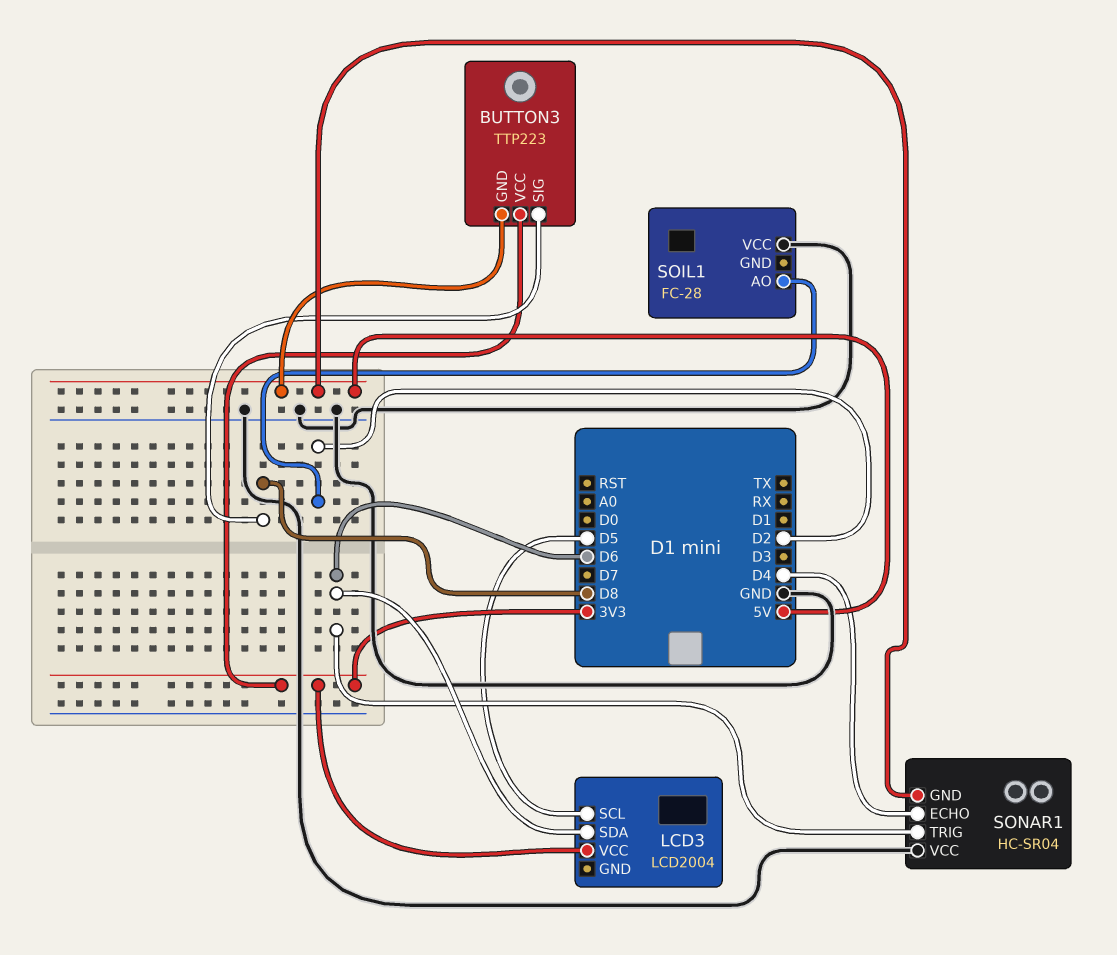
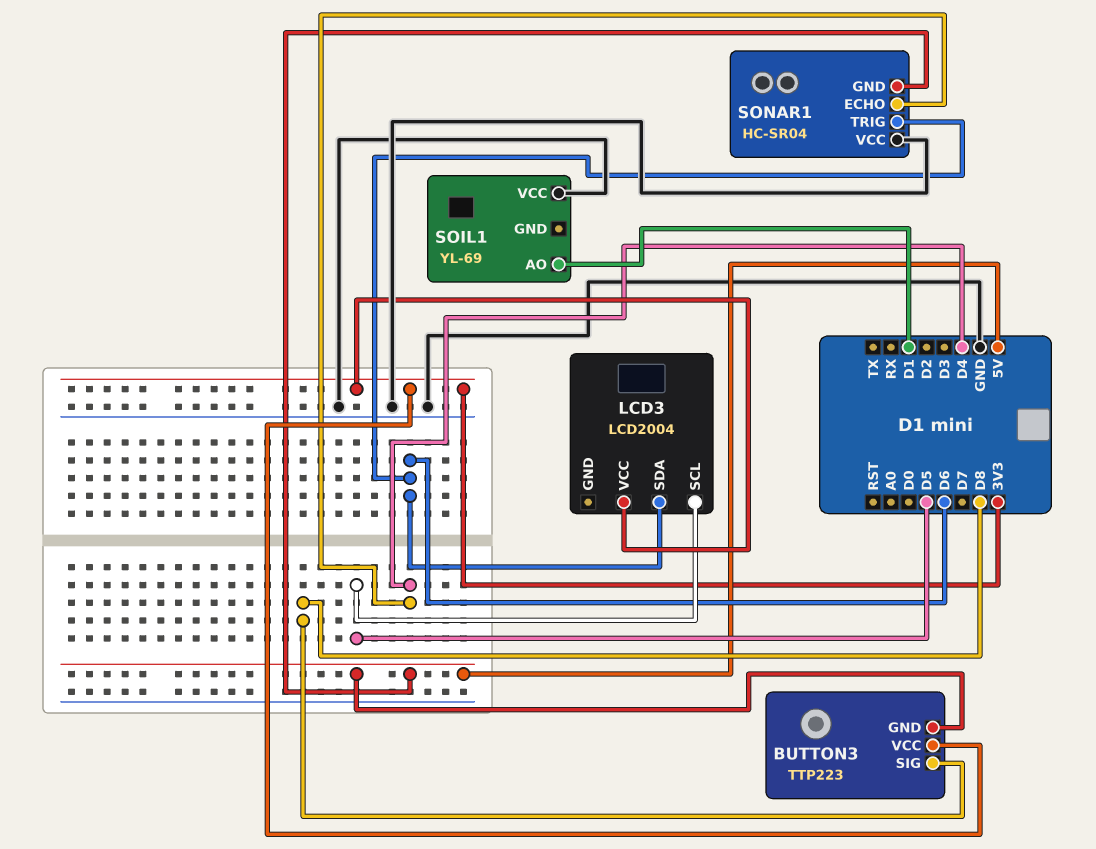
SOIL1: FC-28 -> YL-69
SOIL1 pin AO: D2 -> D1

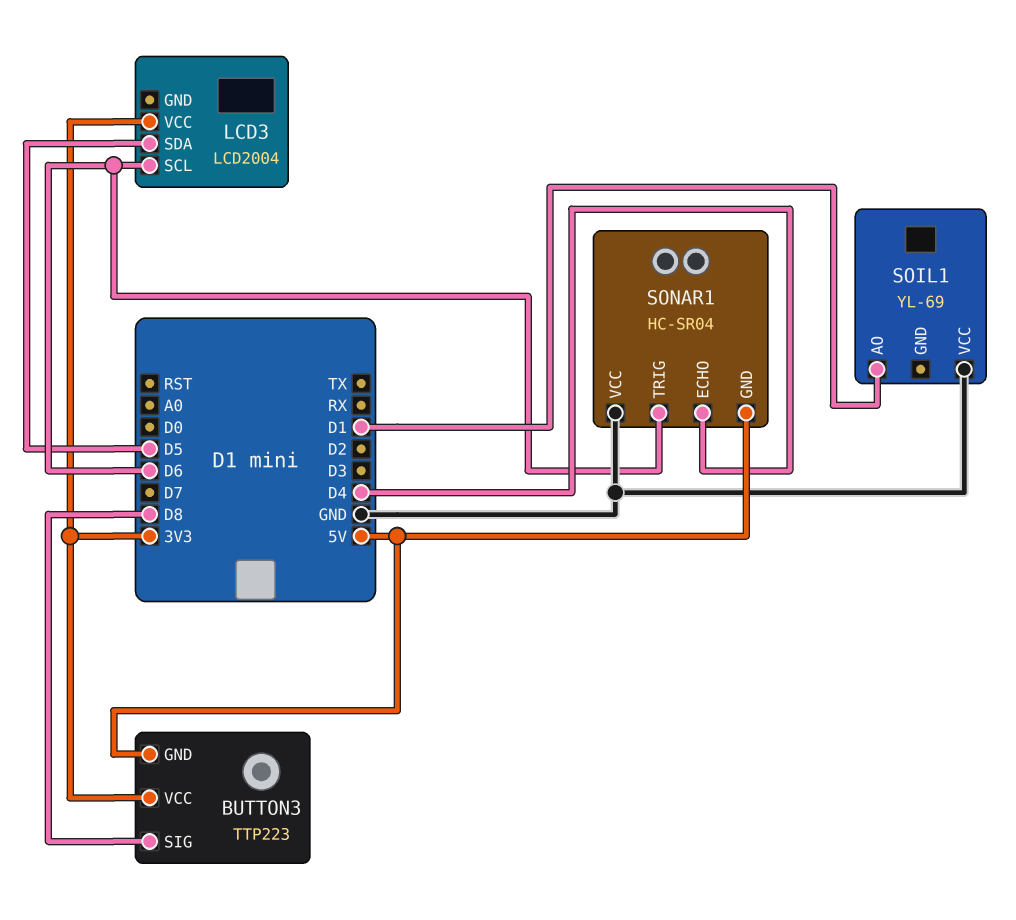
LCD3 pin SCL: D5 -> D6
LCD3 pin SDA: D6 -> D5

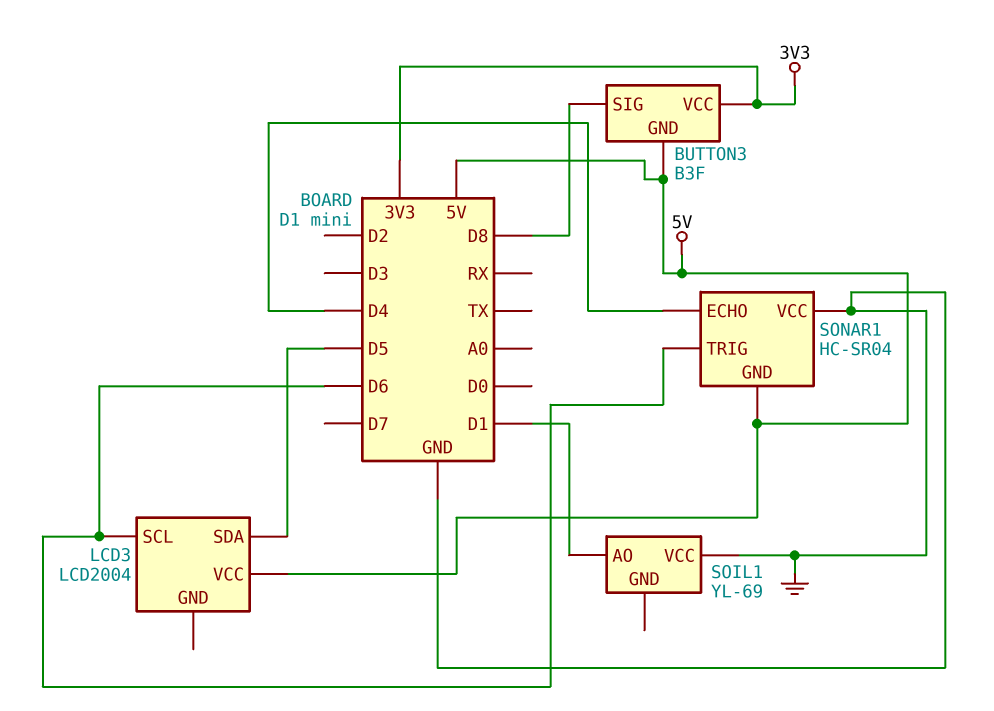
BUTTON3: TTP223 -> B3F
LCD3 pin VCC: 3V3 -> 5V

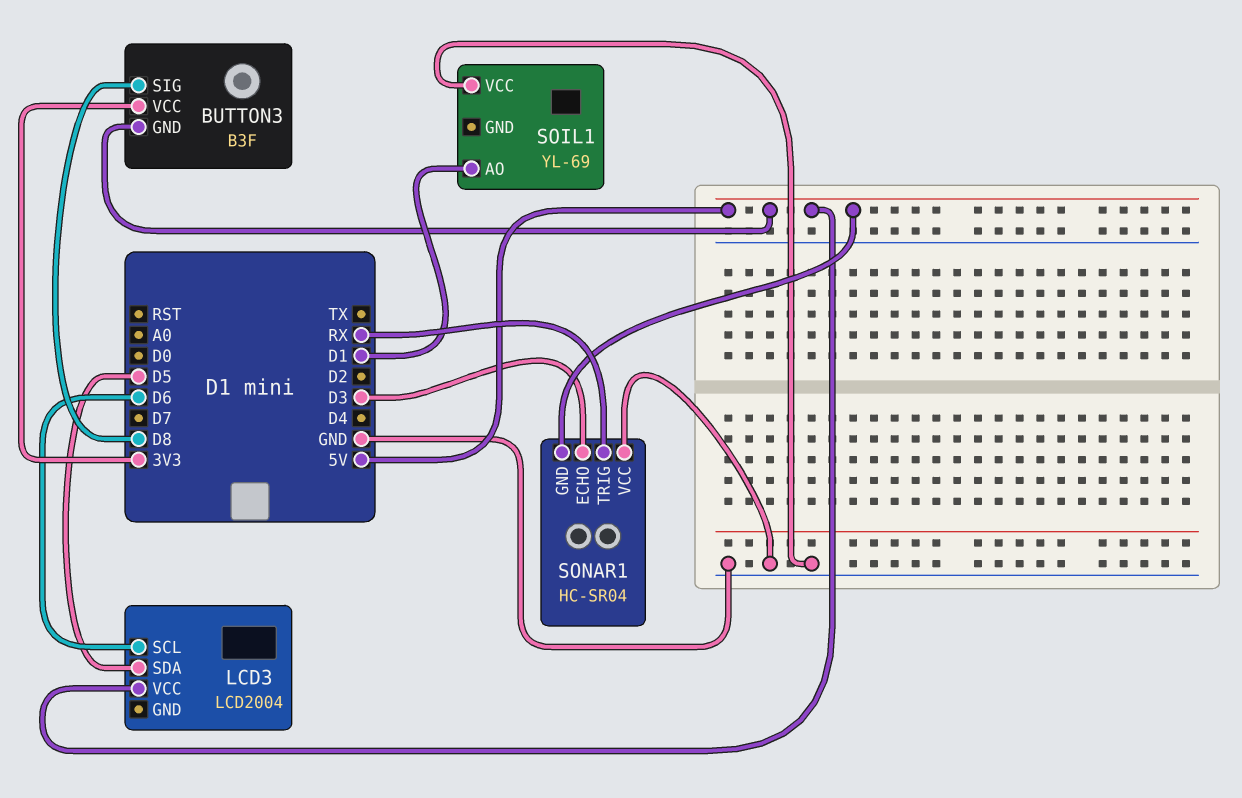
SONAR1 pin ECHO: D4 -> D3
SONAR1 pin TRIG: D6 -> RX

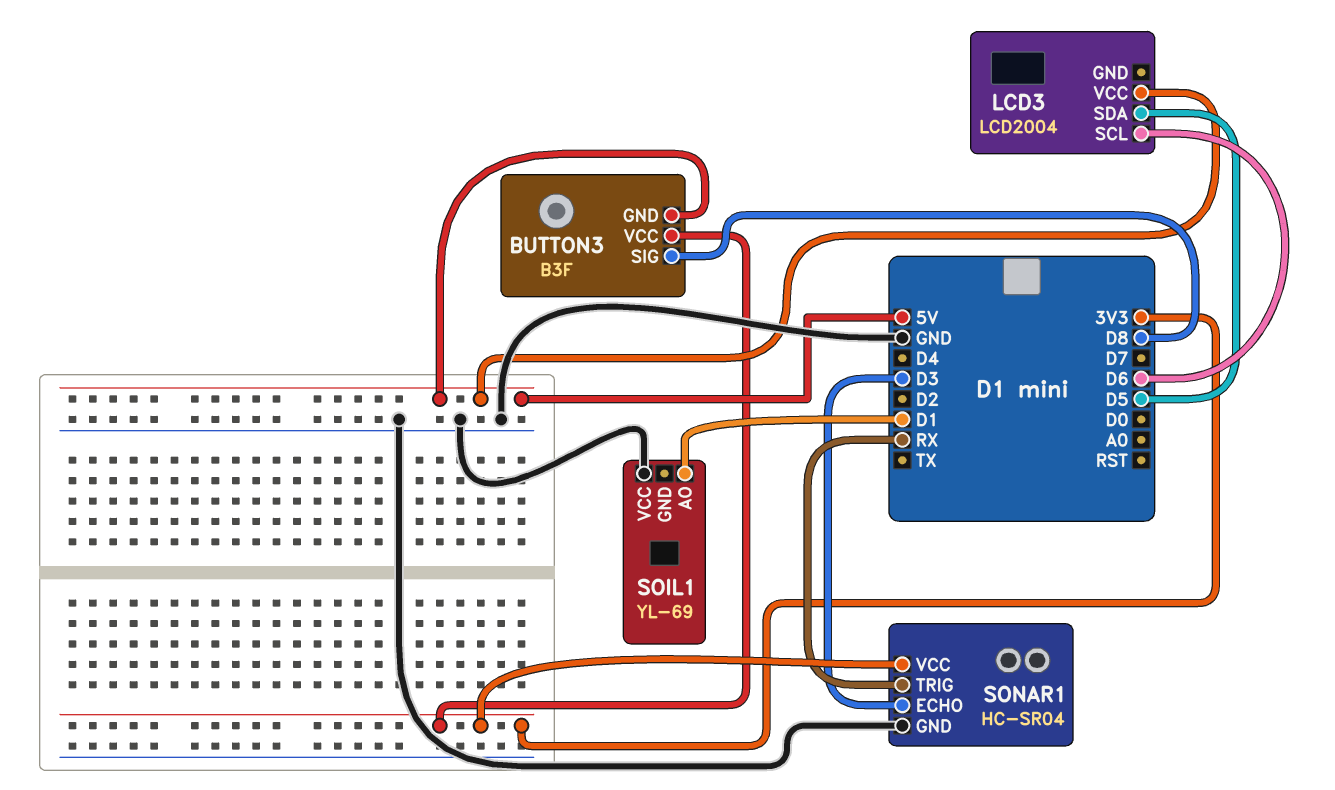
SONAR1 pin GND: 5V -> GND
SONAR1 pin VCC: GND -> 3V3

